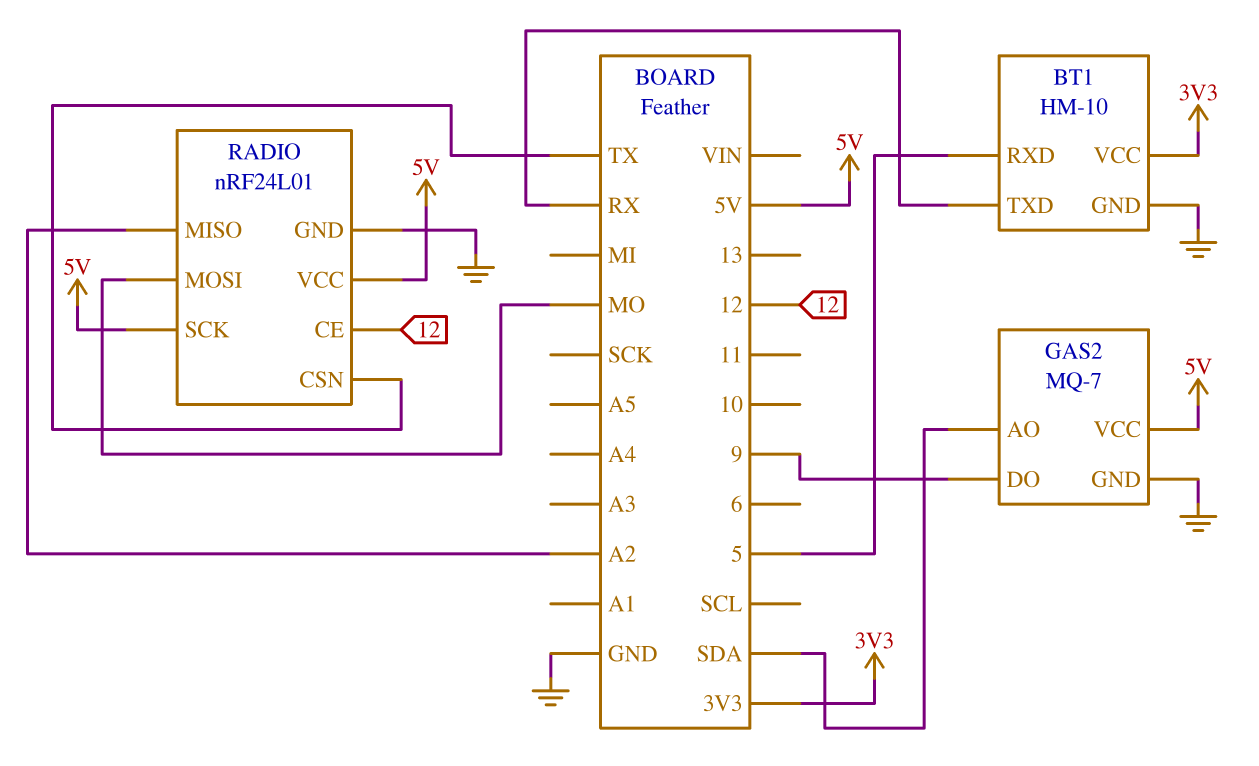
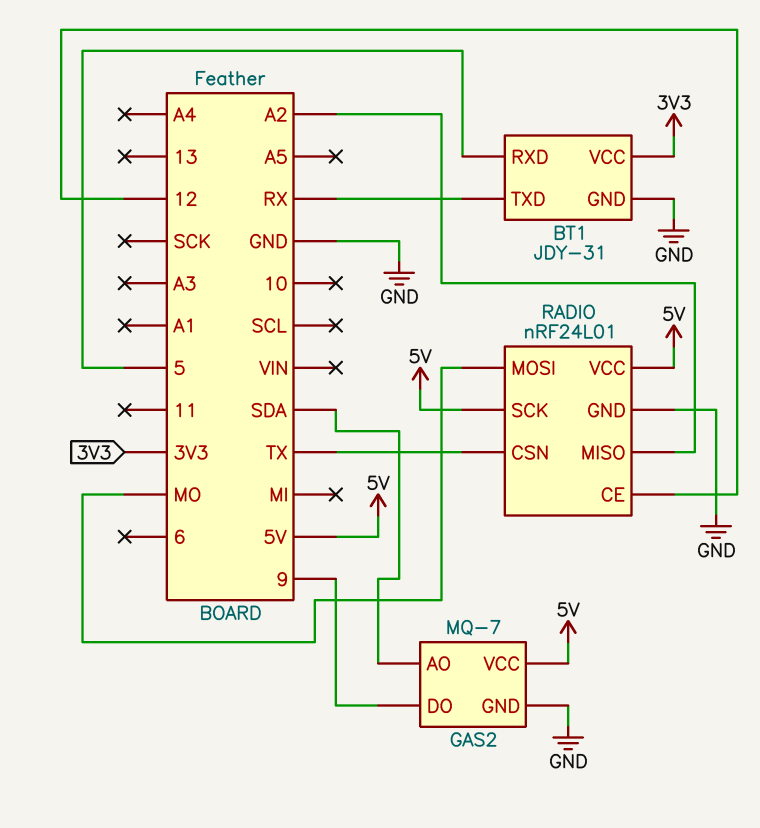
BT1: HM-10 -> JDY-31

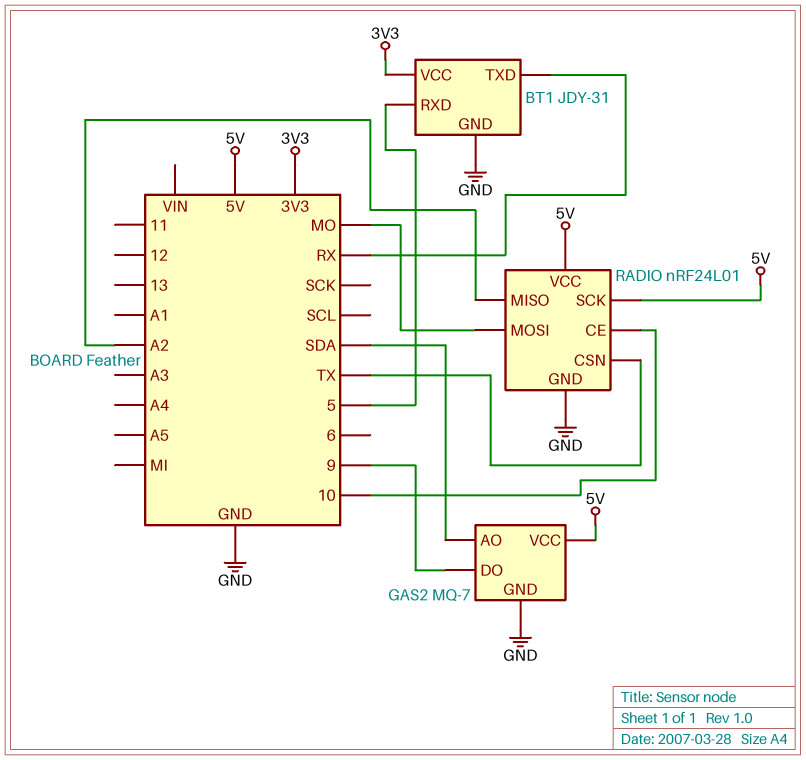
RADIO pin CE: 12 -> 10

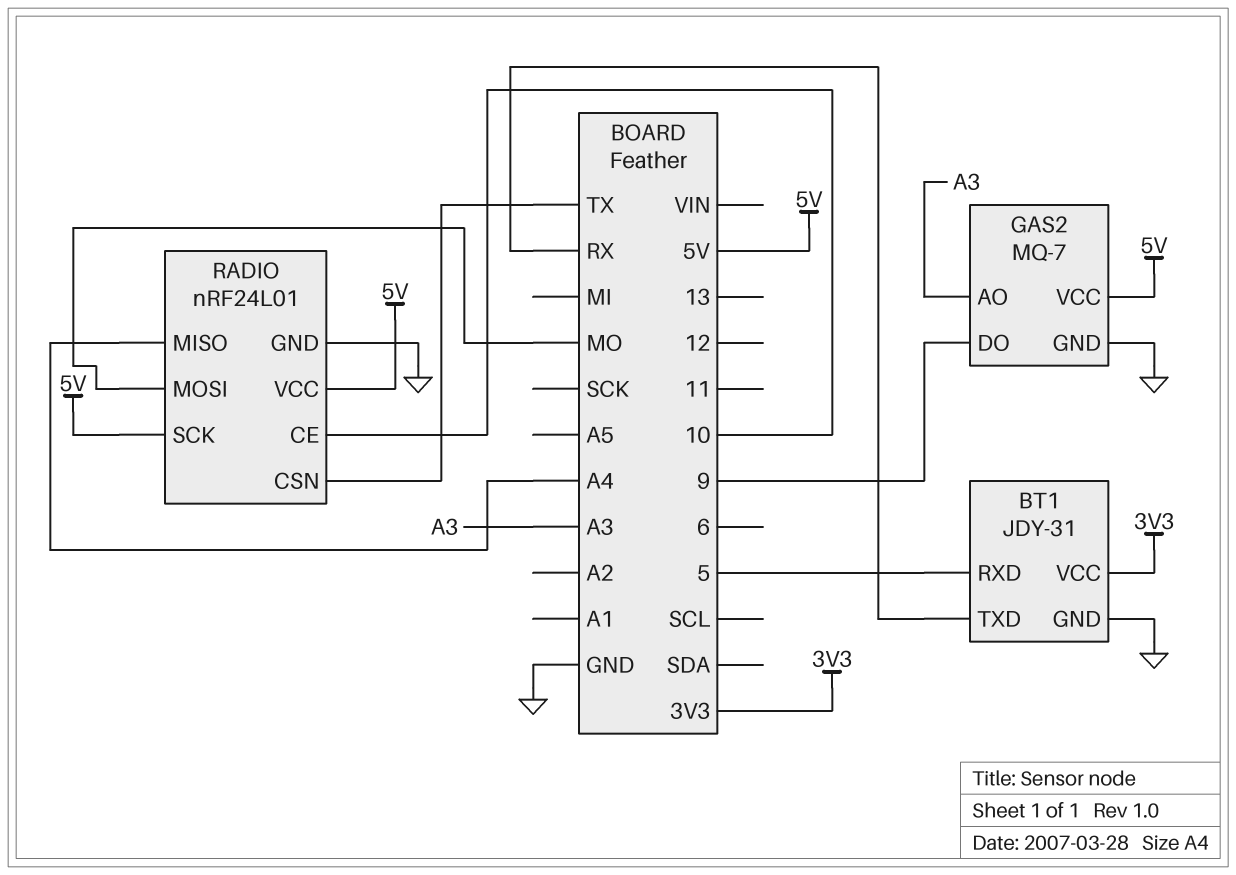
GAS2 pin AO: SDA -> A3
RADIO pin MISO: A2 -> A4

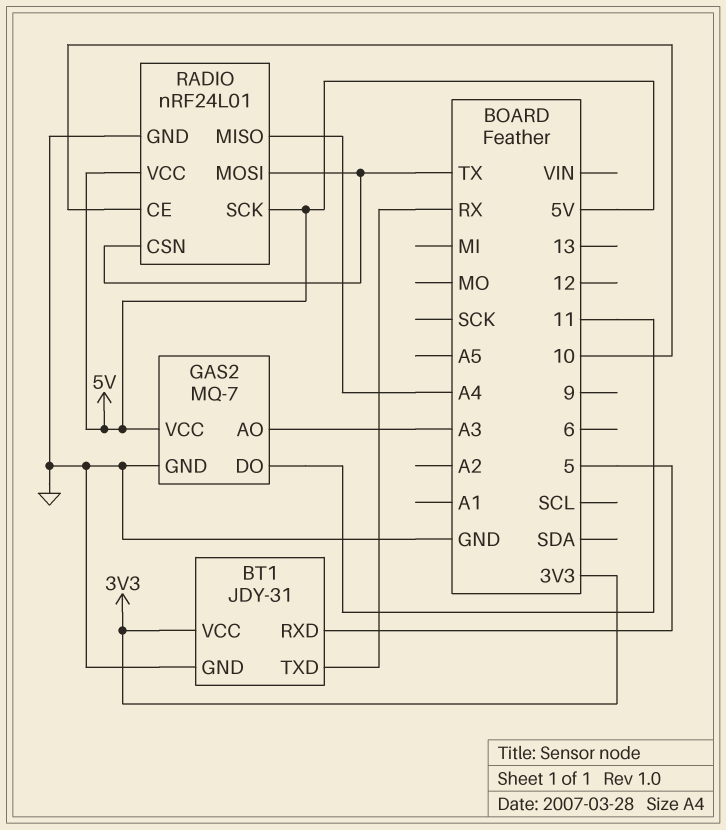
GAS2 pin DO: 9 -> 11
RADIO pin MOSI: MO -> TX

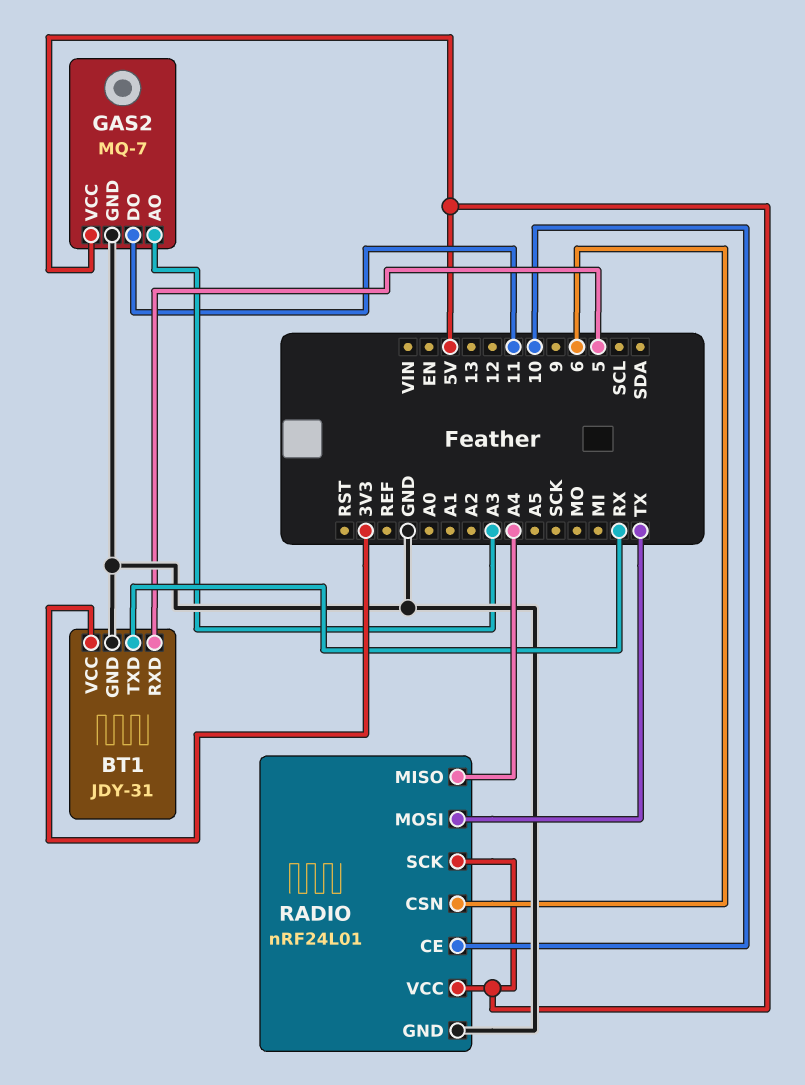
RADIO pin CSN: TX -> 6

